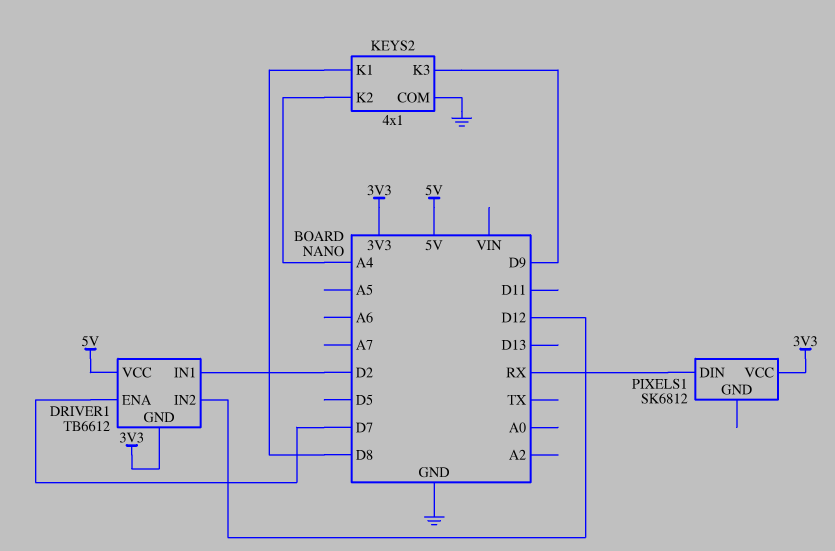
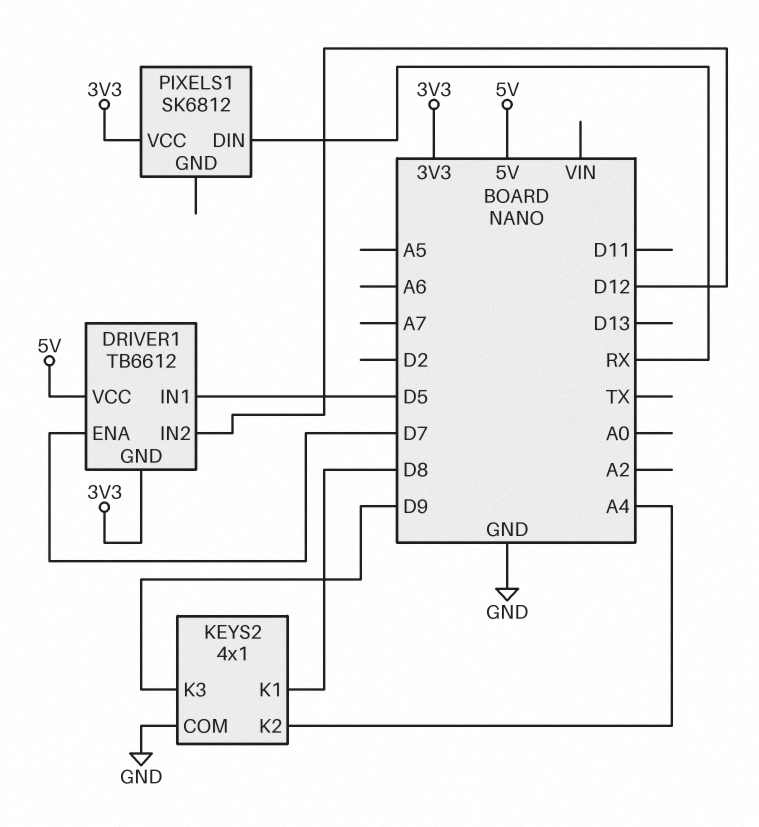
DRIVER1 pin IN1: D2 -> D5

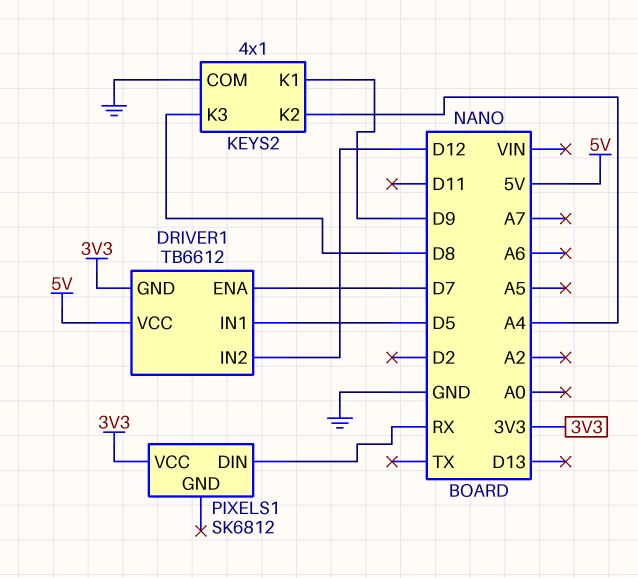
KEYS2 pin K1: D8 -> D9
KEYS2 pin K3: D9 -> D8

